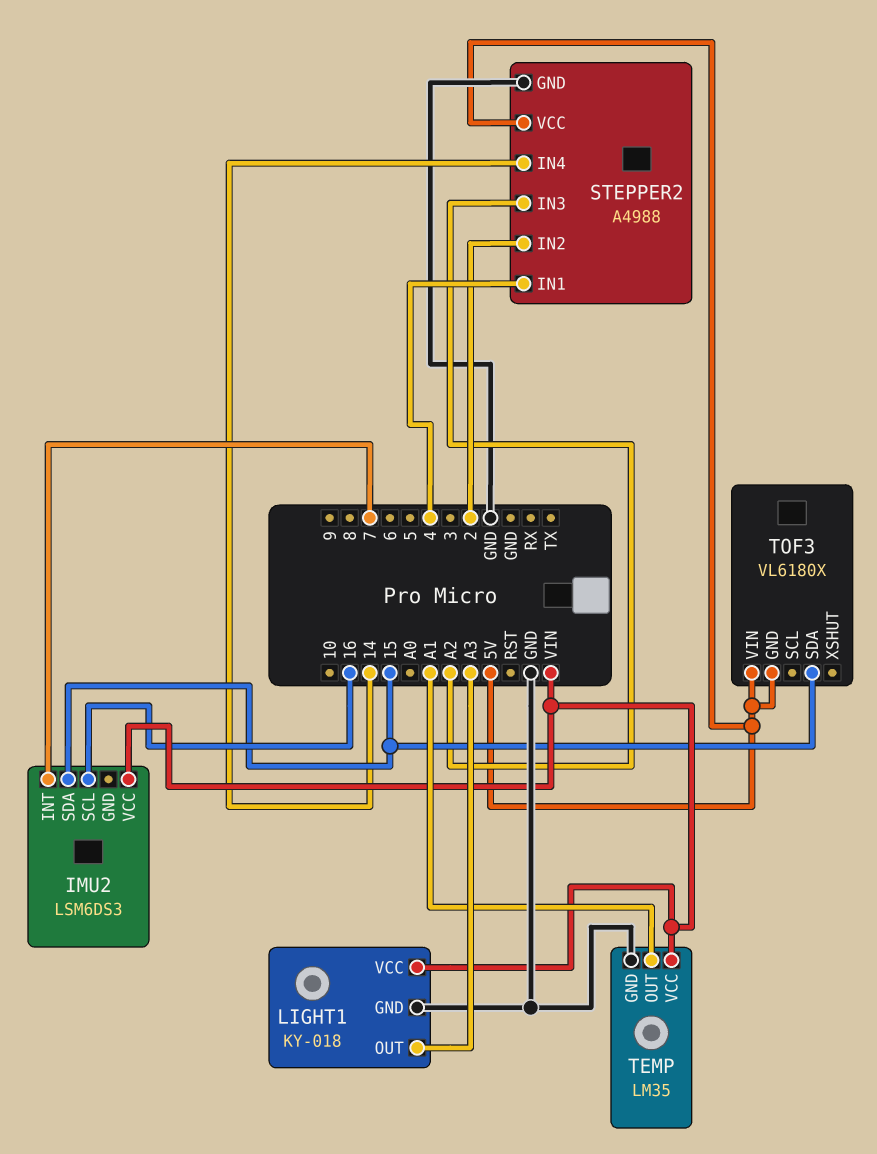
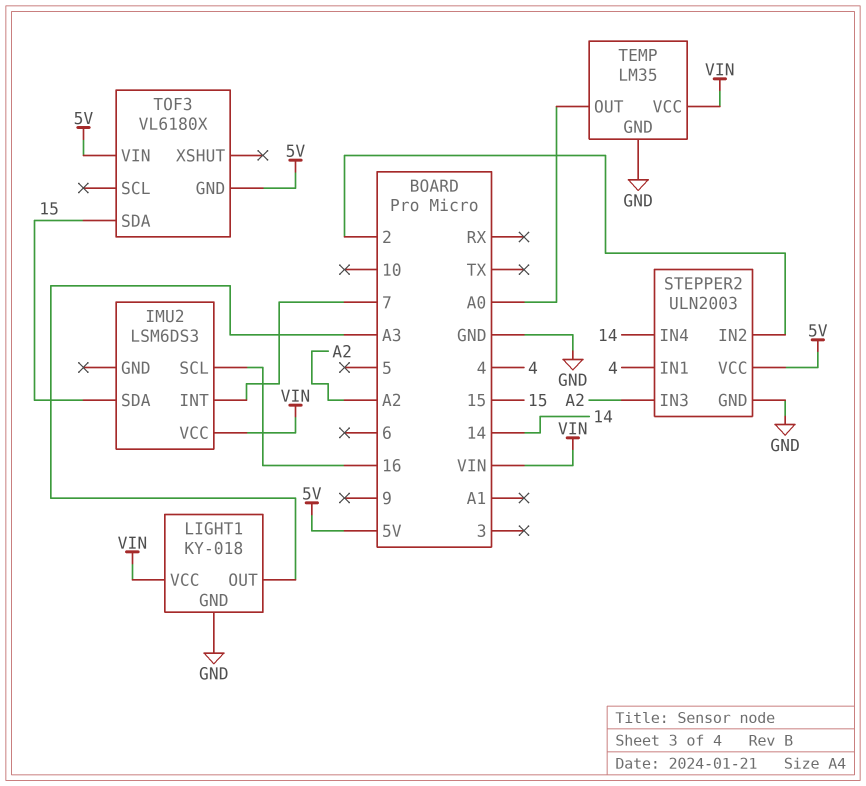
STEPPER2: A4988 -> ULN2003
TEMP pin OUT: A1 -> A0

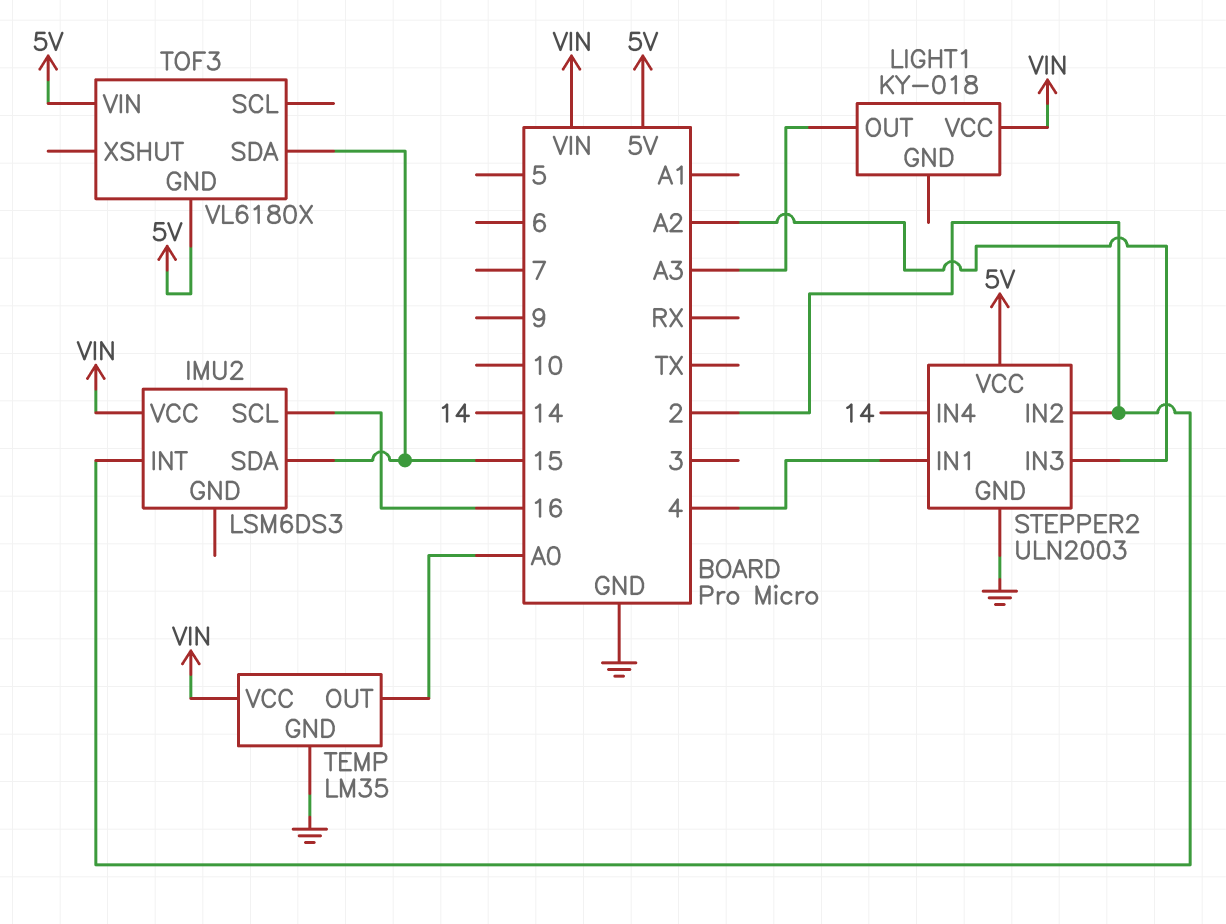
IMU2 pin INT: 7 -> 2
LIGHT1 pin GND: GND -> none

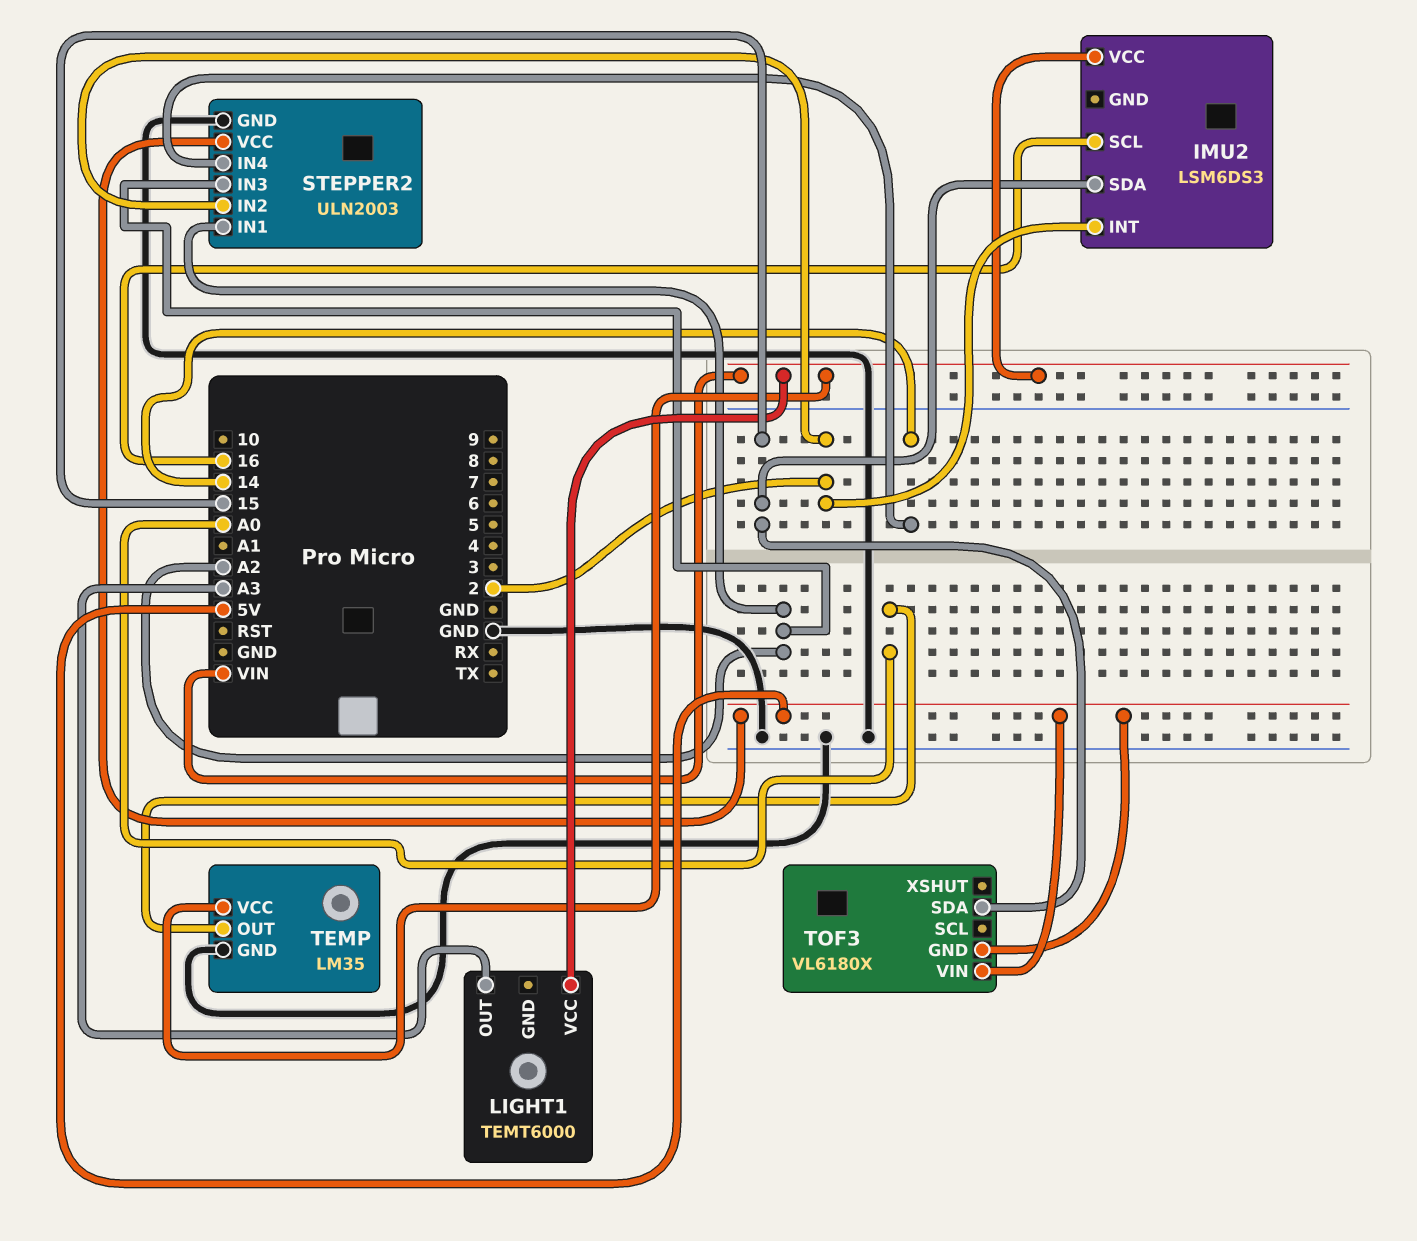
LIGHT1: KY-018 -> TEMT6000
STEPPER2 pin IN1: 4 -> A2

